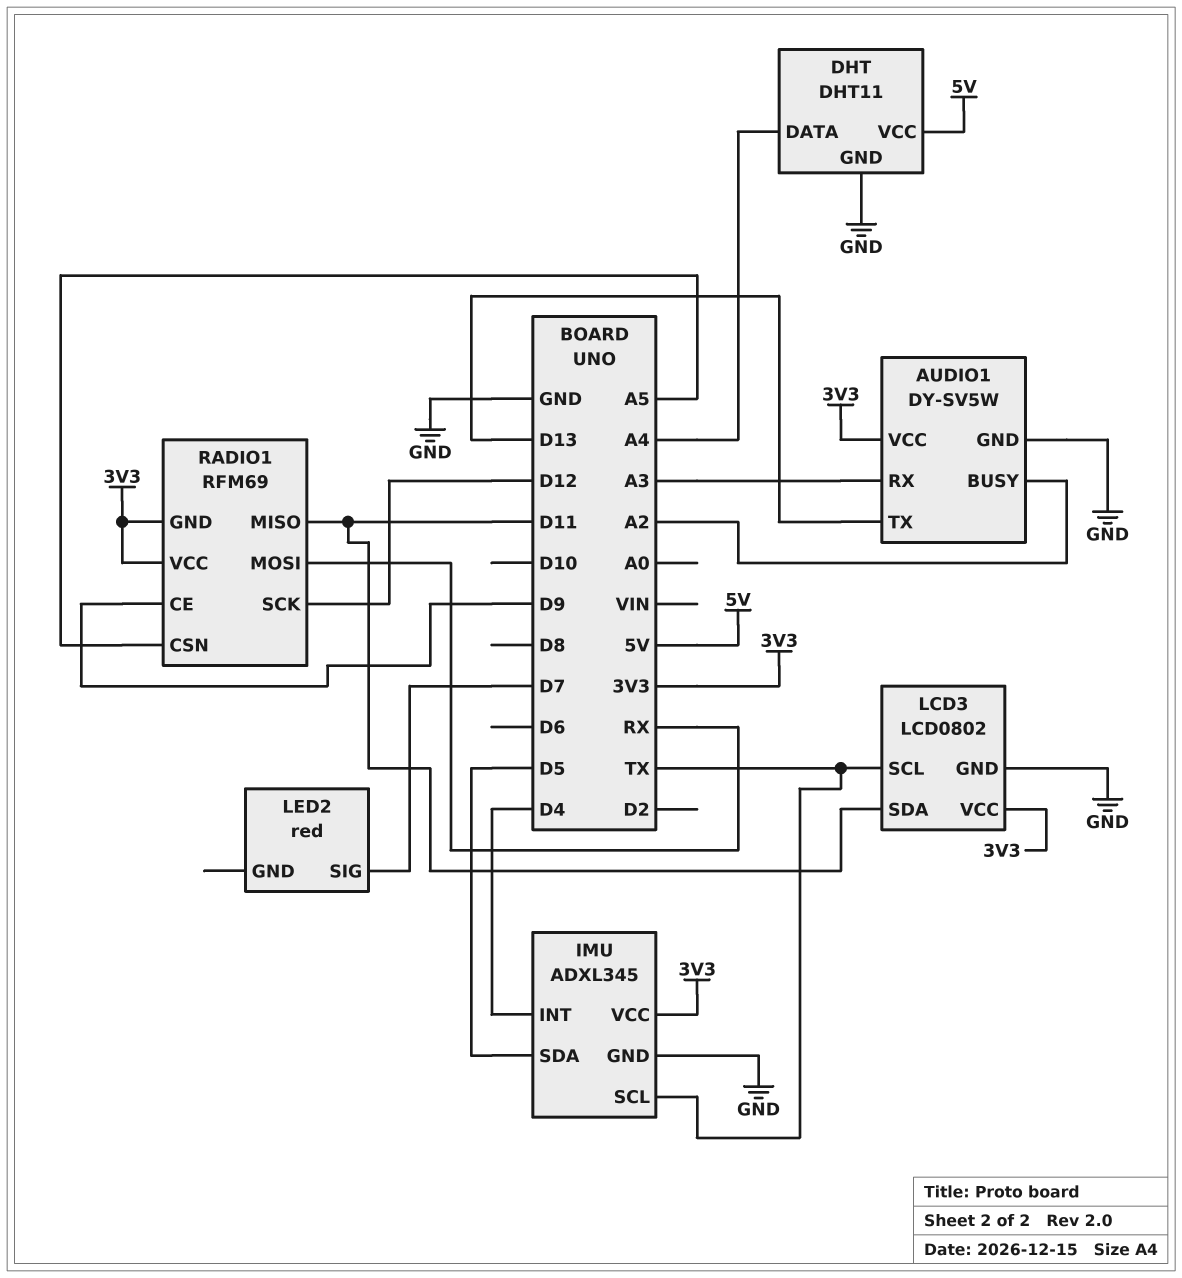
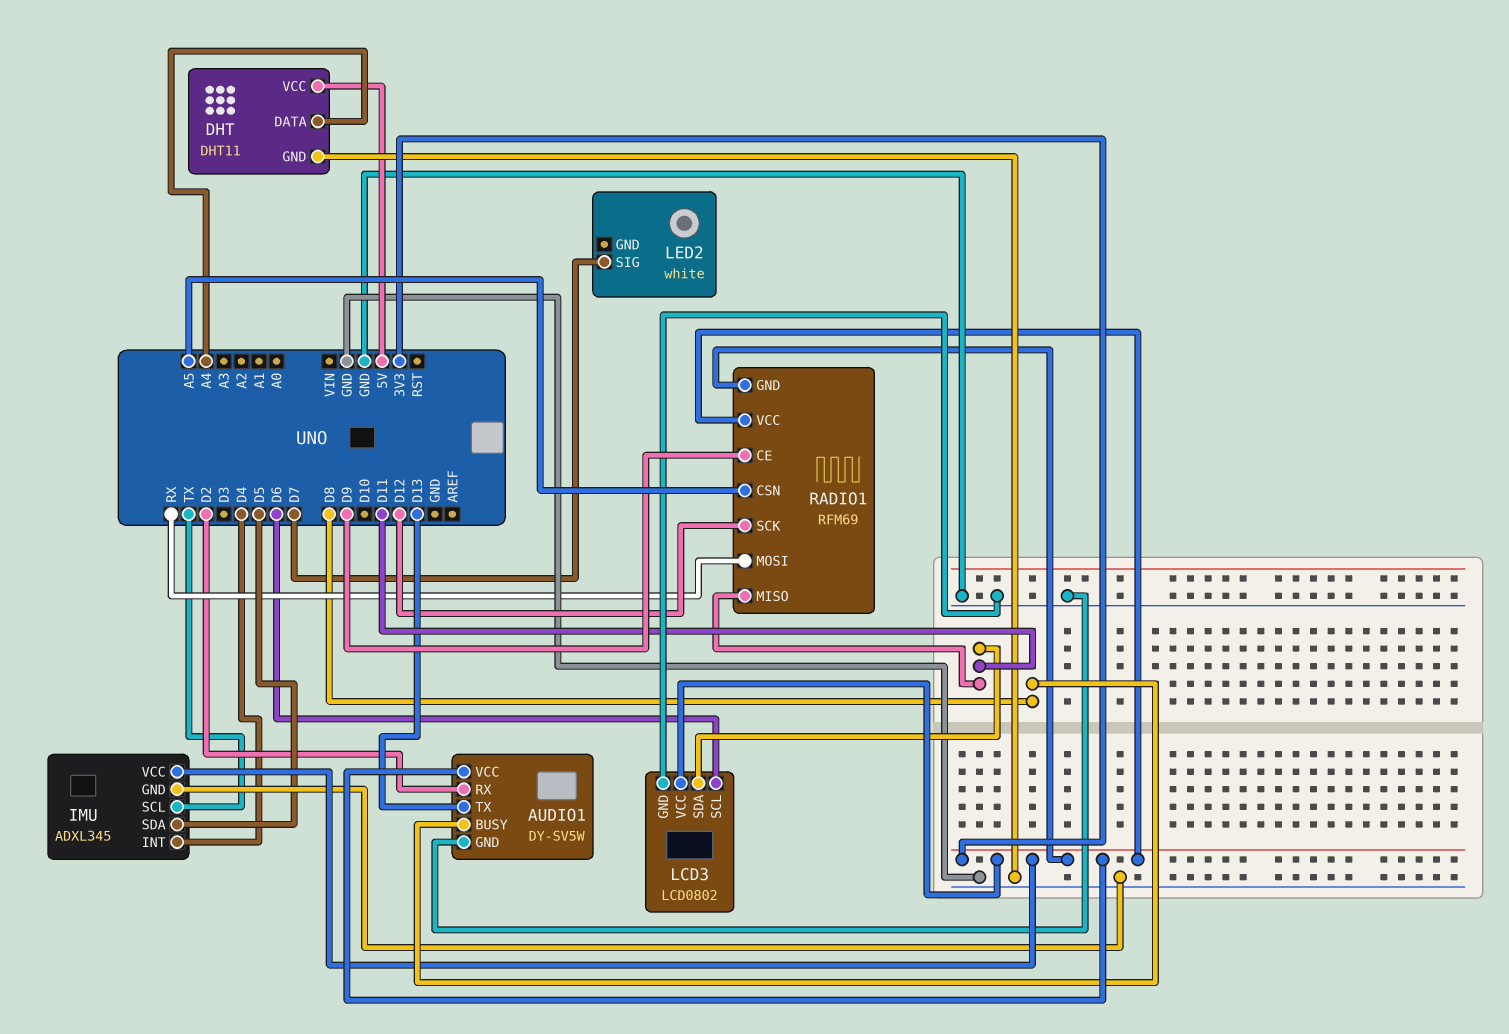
AUDIO1 pin BUSY: A2 -> D8
AUDIO1 pin RX: A3 -> D2
LCD3 pin SCL: TX -> D6
LED2: red -> white

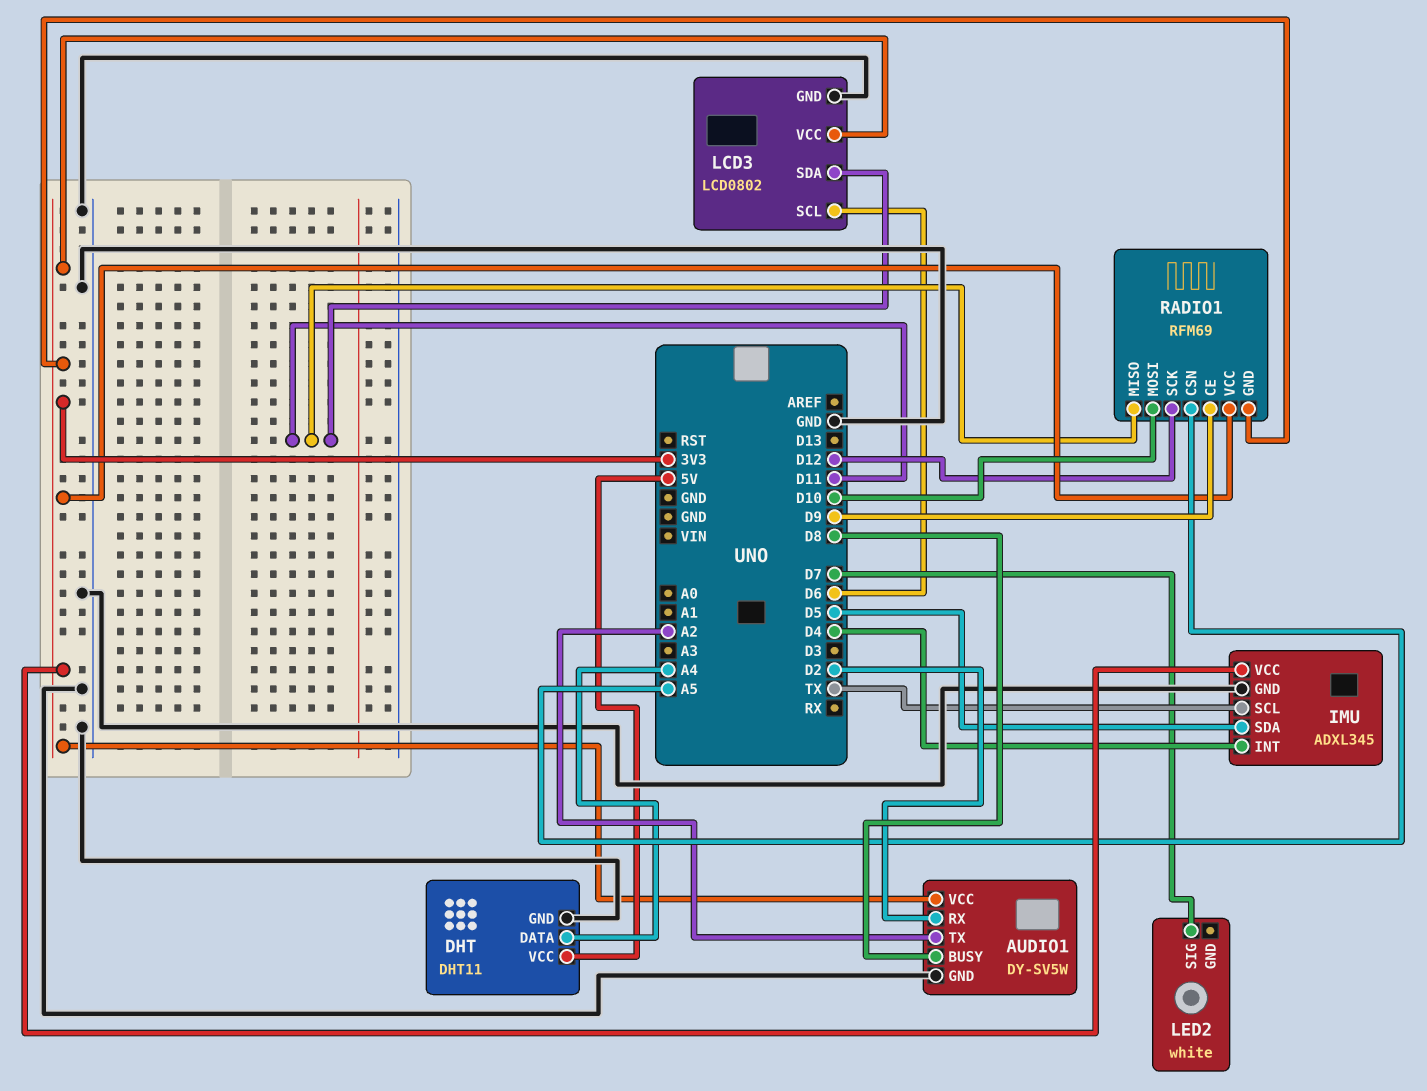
AUDIO1 pin TX: D13 -> A2
RADIO1 pin MOSI: RX -> D10

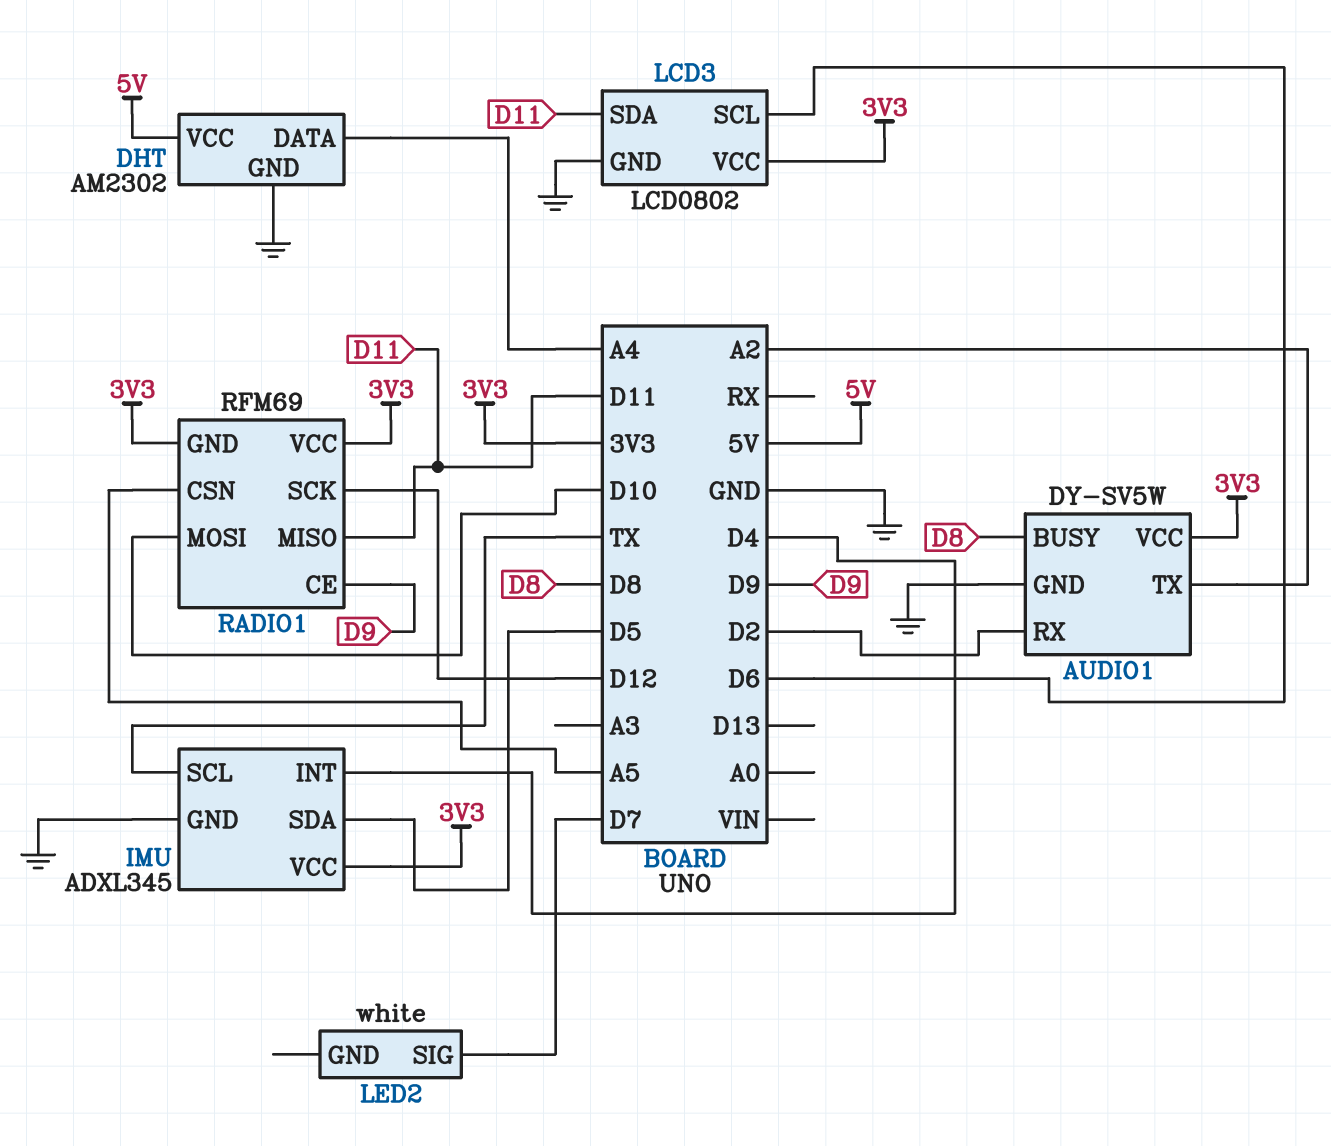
DHT: DHT11 -> AM2302

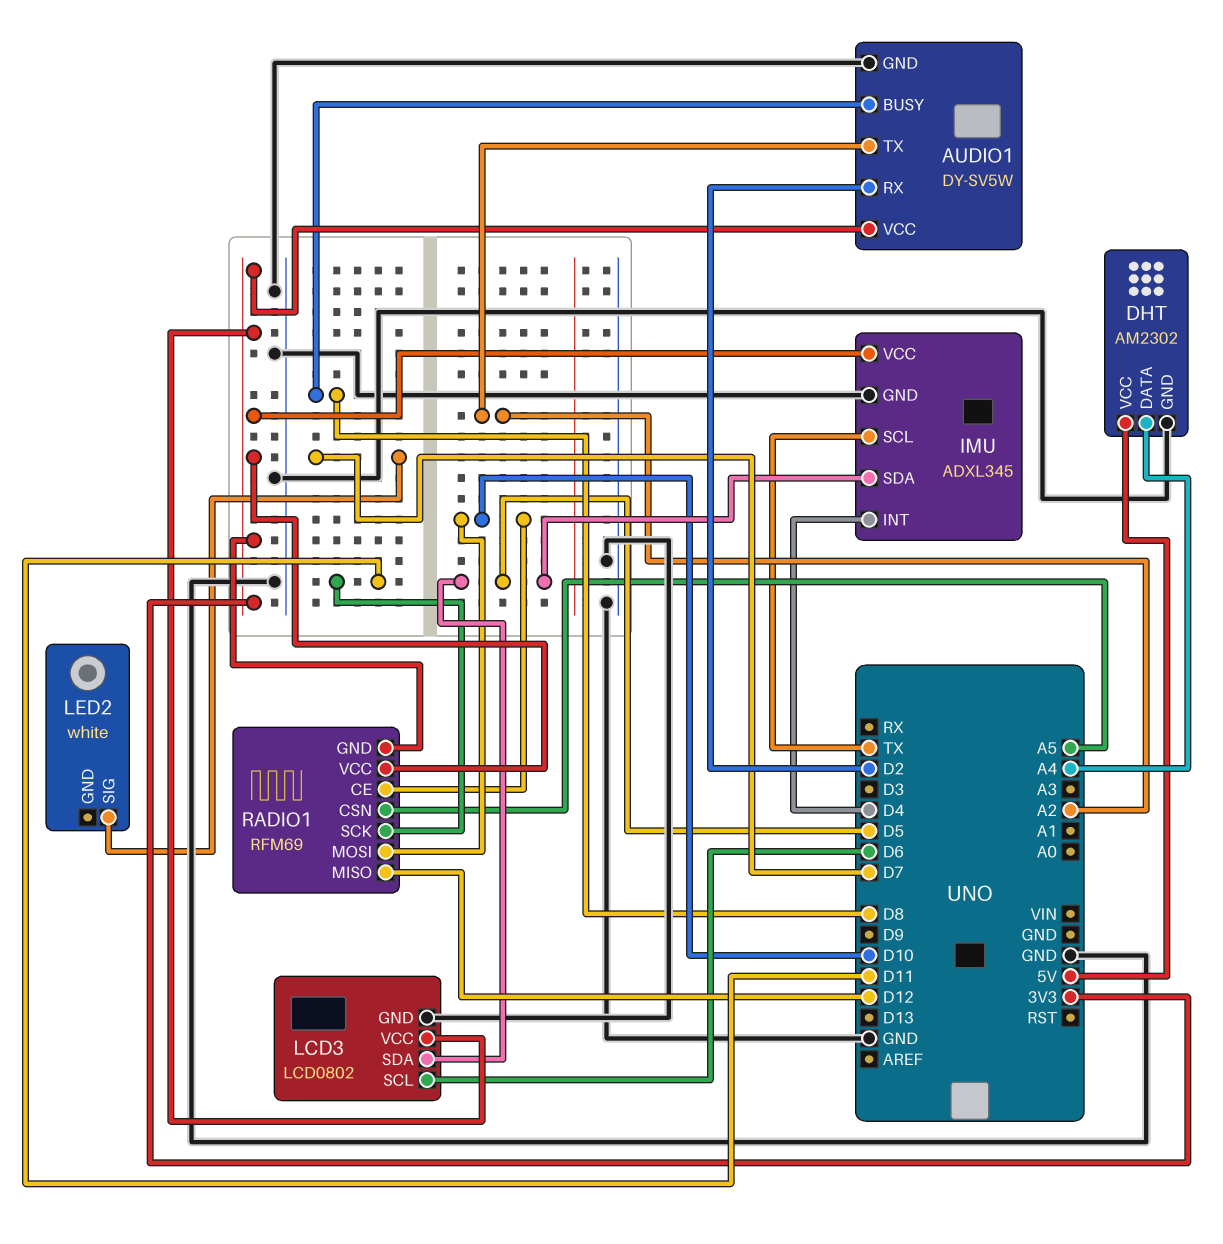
LCD3 pin SDA: D11 -> D5
RADIO1 pin CE: D9 -> D10
RADIO1 pin MISO: D11 -> D12
RADIO1 pin SCK: D12 -> D11

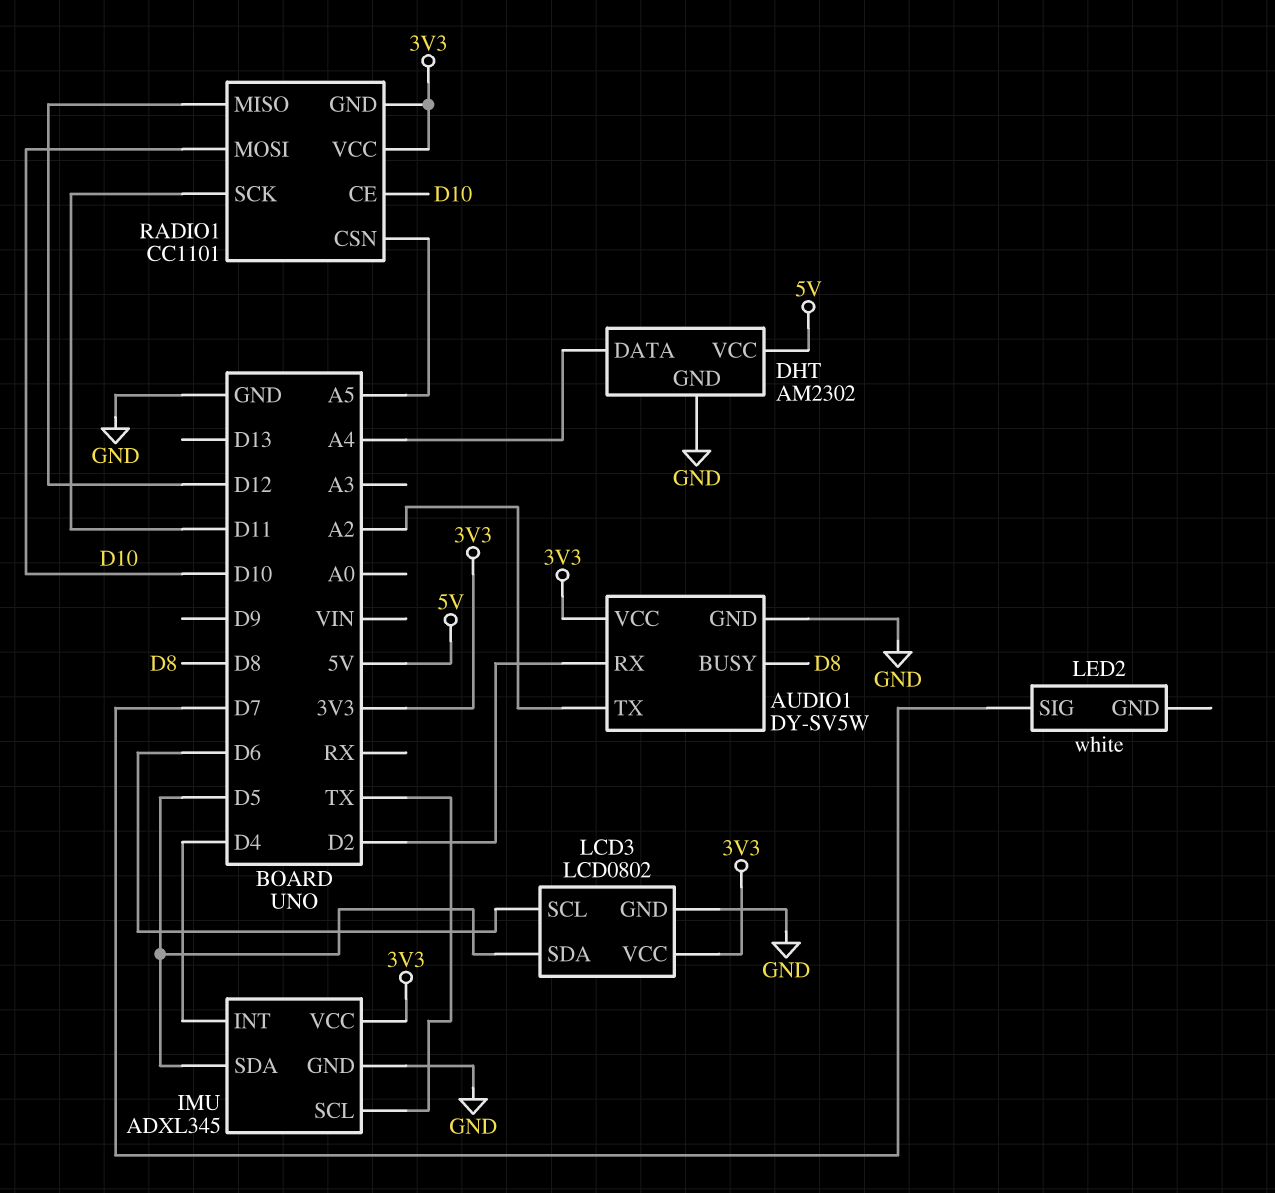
RADIO1: RFM69 -> CC1101

